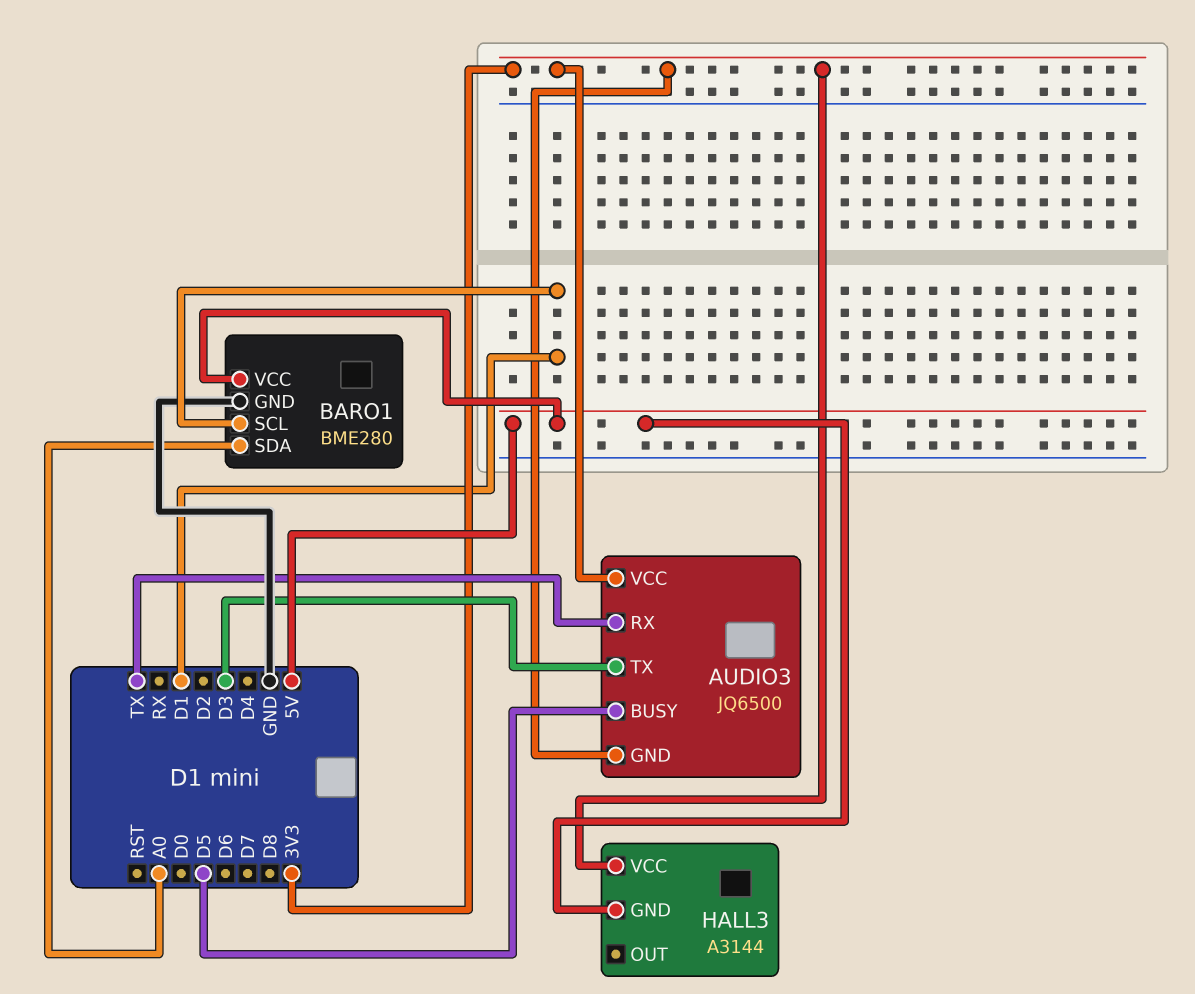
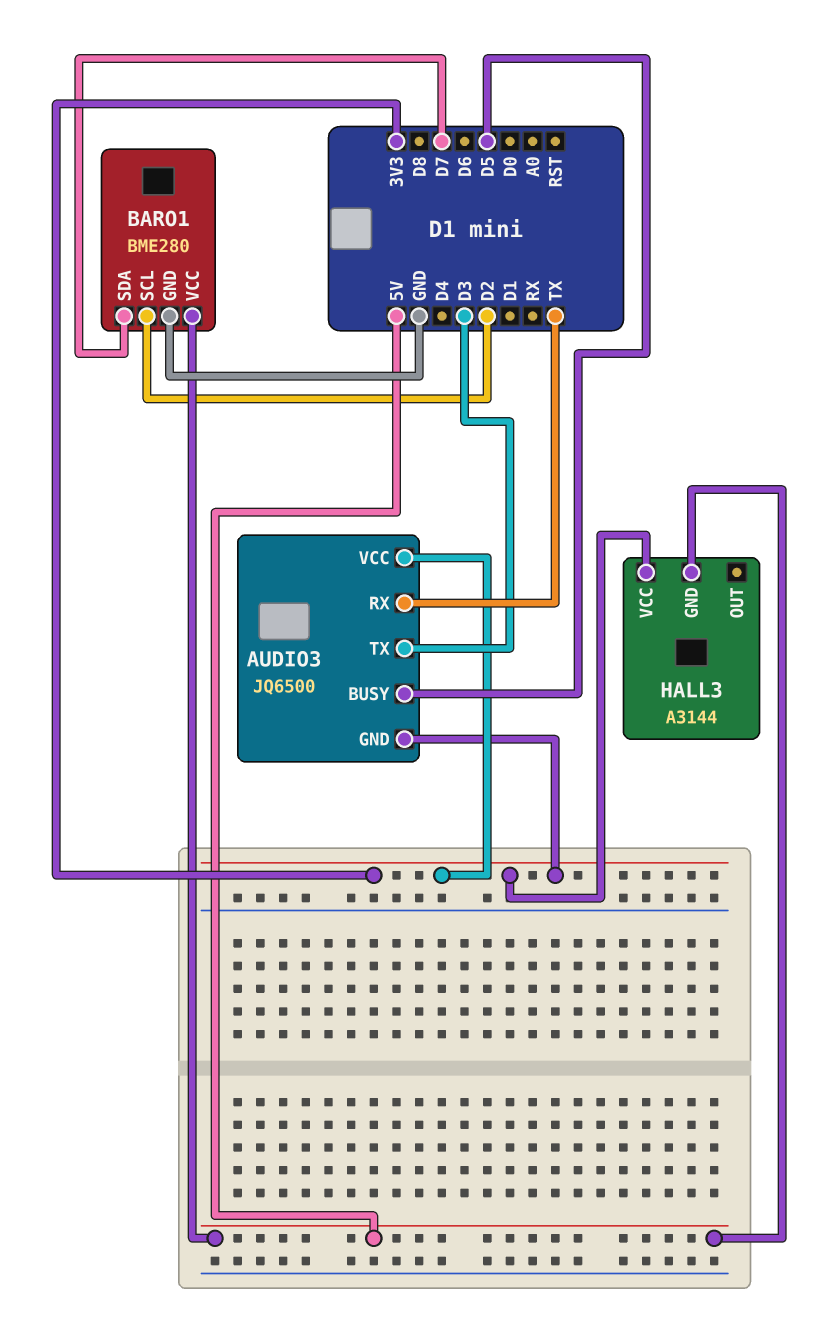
BARO1 pin SCL: D1 -> D2
BARO1 pin SDA: A0 -> D7

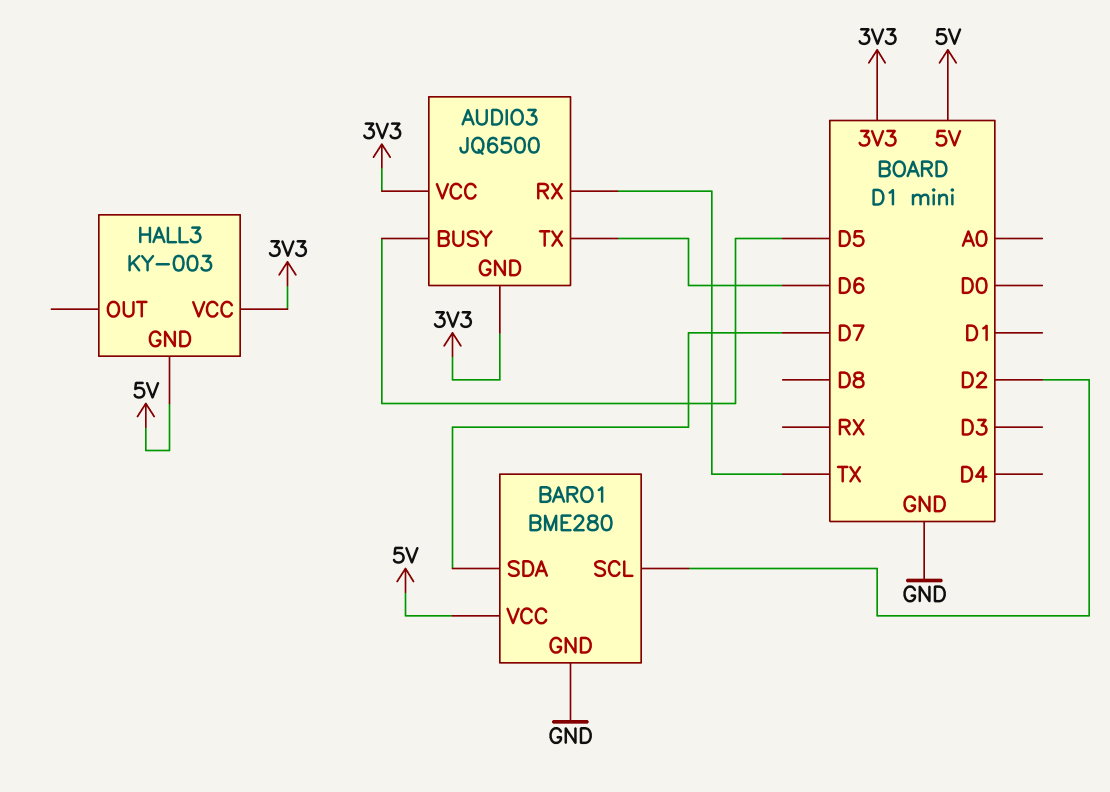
AUDIO3 pin TX: D3 -> D6
HALL3: A3144 -> KY-003

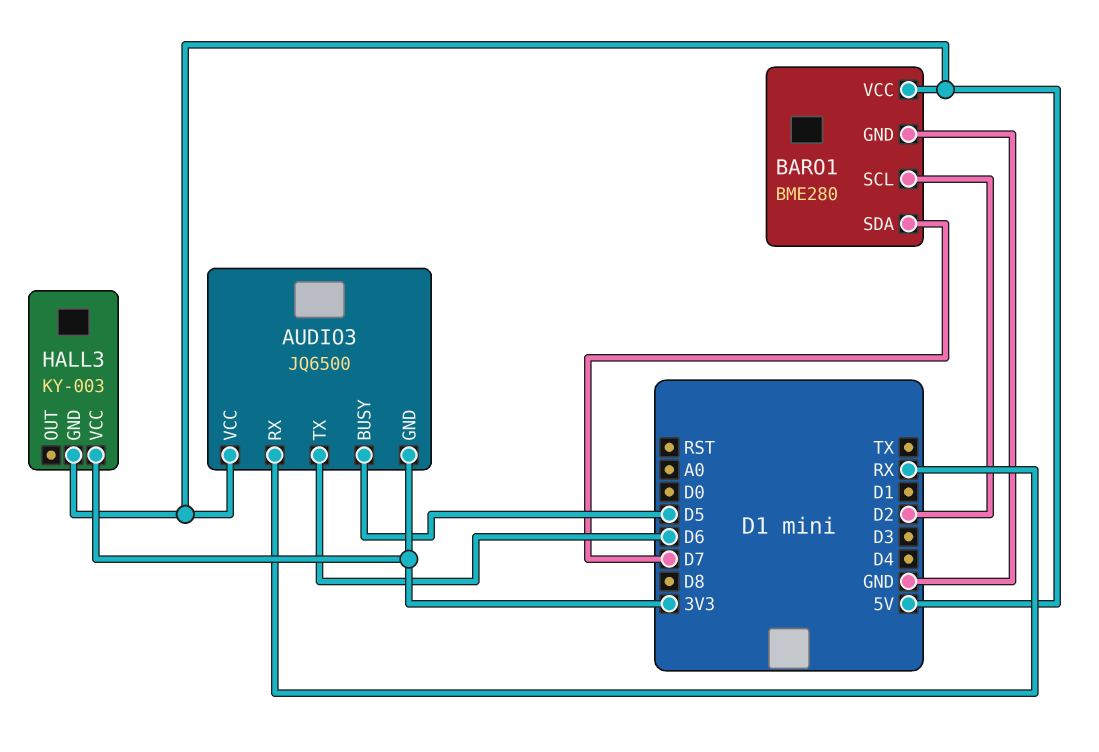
AUDIO3 pin RX: TX -> RX
AUDIO3 pin VCC: 3V3 -> 5V

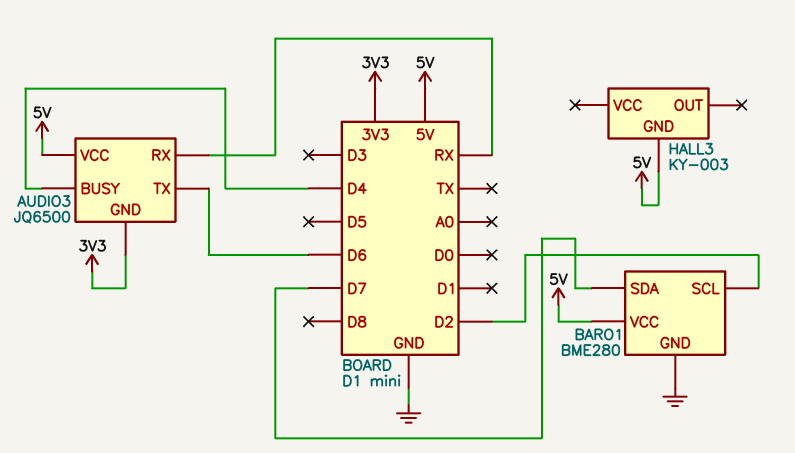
AUDIO3 pin BUSY: D5 -> D4
HALL3 pin VCC: 3V3 -> none

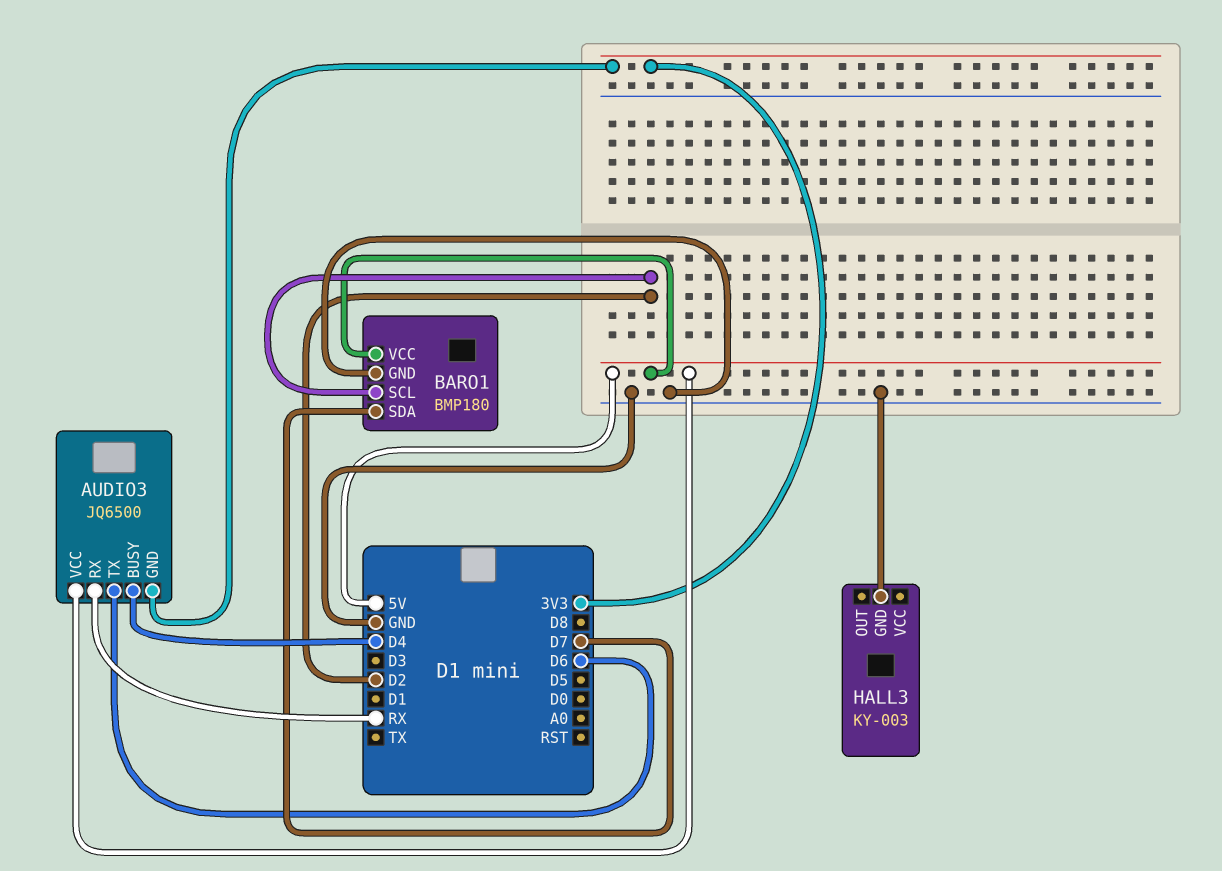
BARO1: BME280 -> BMP180
HALL3 pin GND: 5V -> GND

